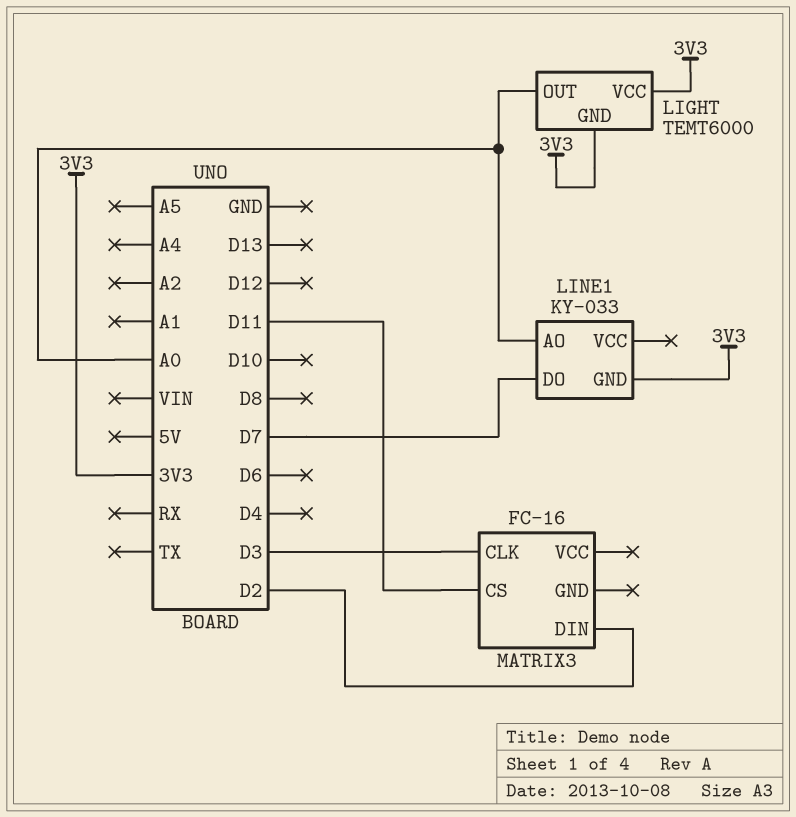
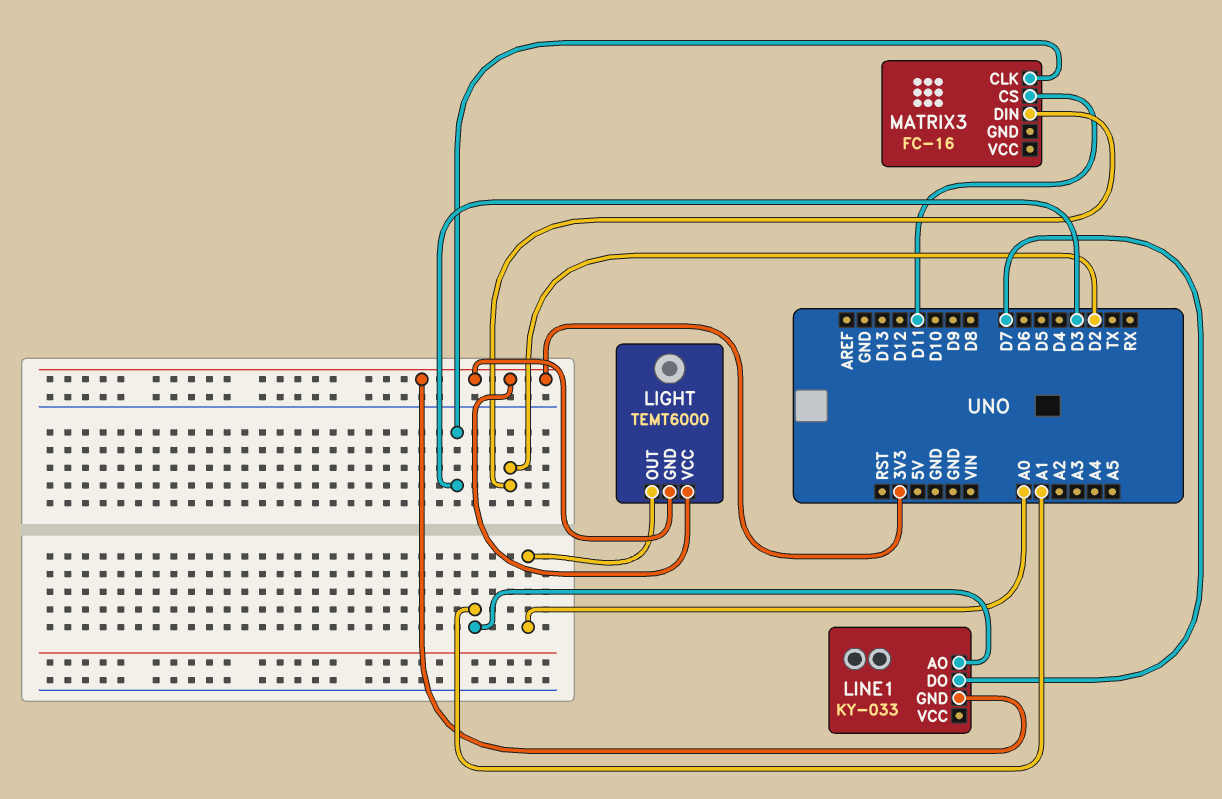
LINE1 pin AO: A0 -> A1

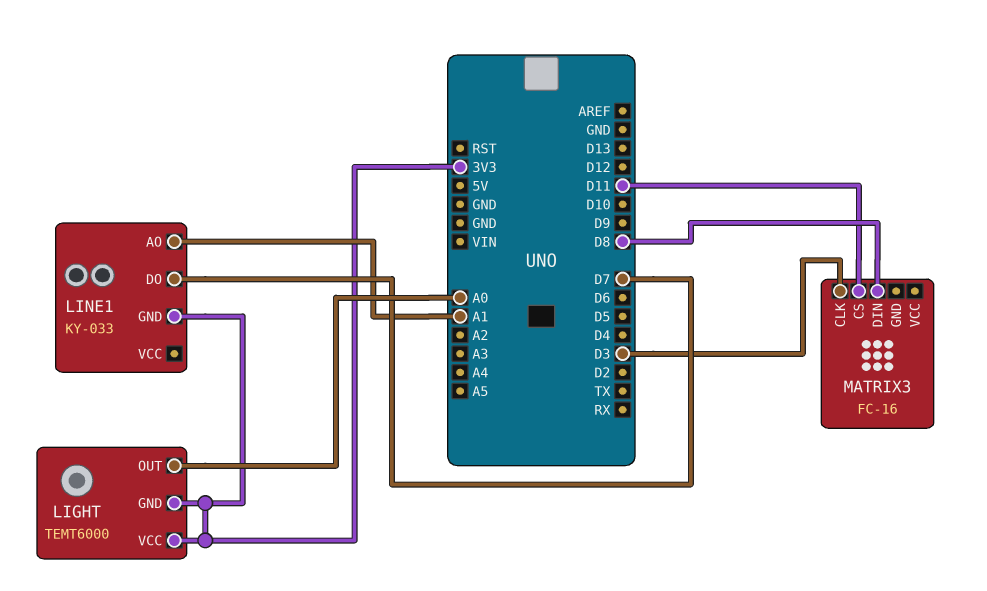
MATRIX3 pin DIN: D2 -> D8

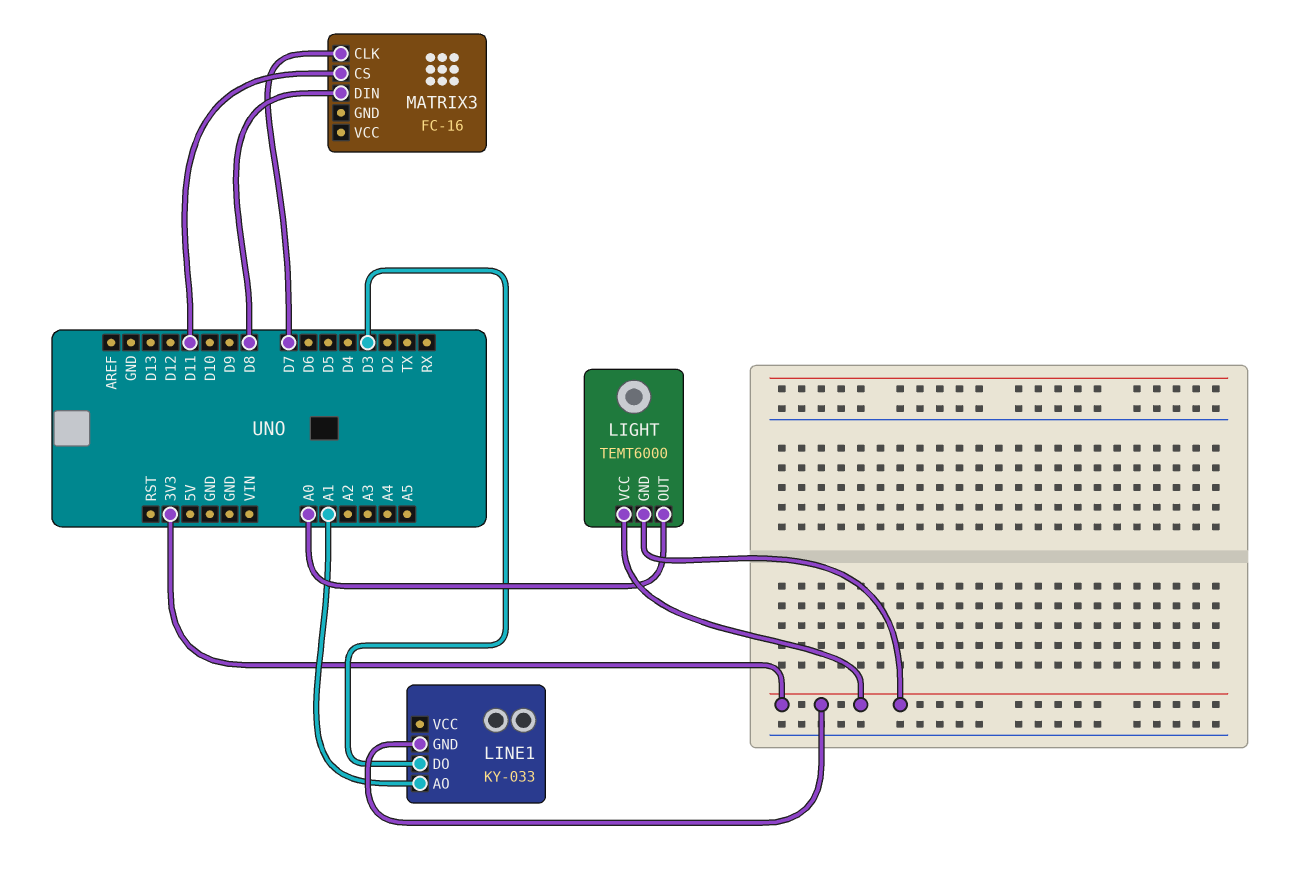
LINE1 pin DO: D7 -> D3
MATRIX3 pin CLK: D3 -> D7

